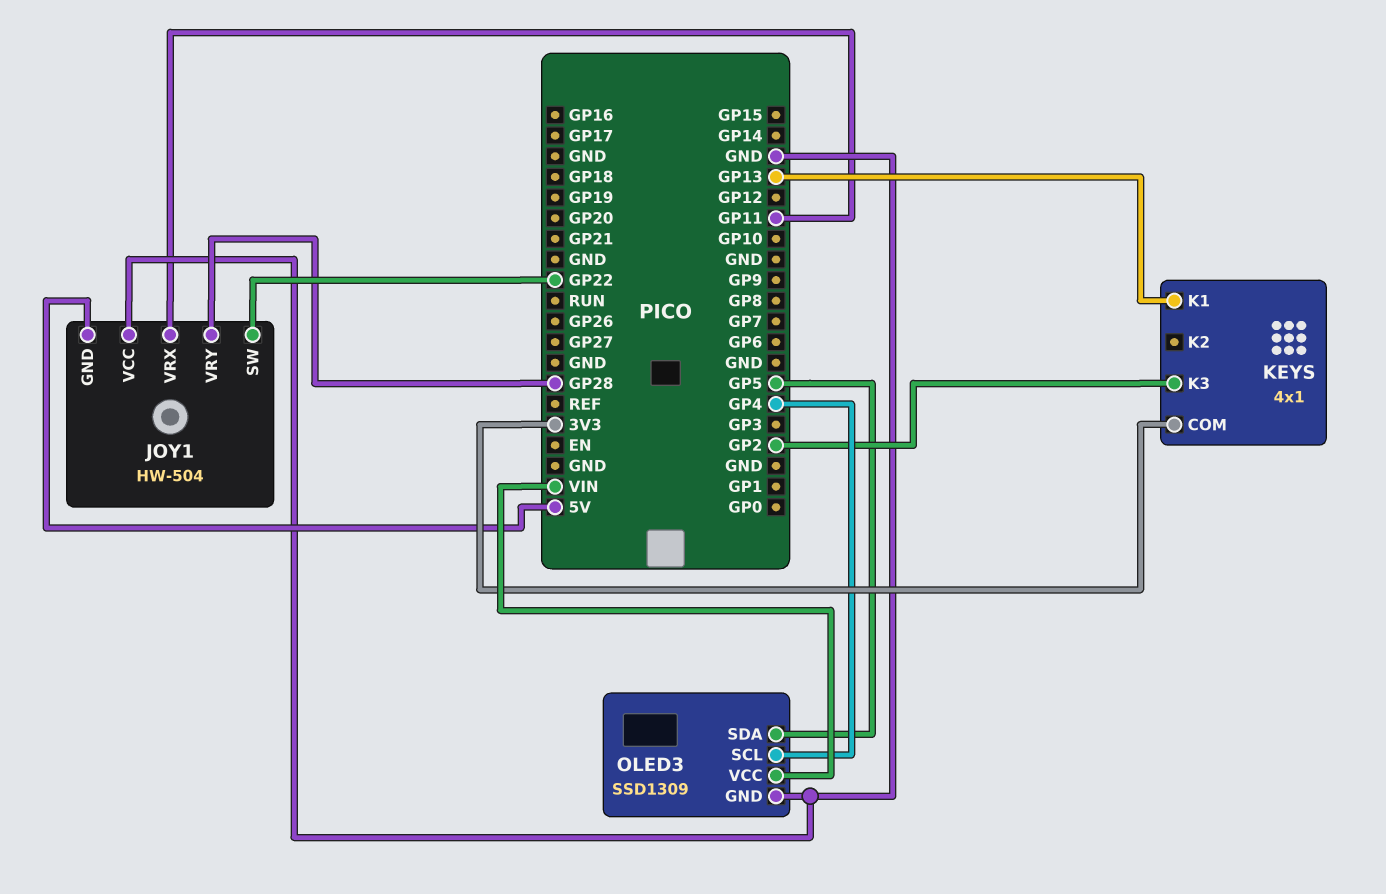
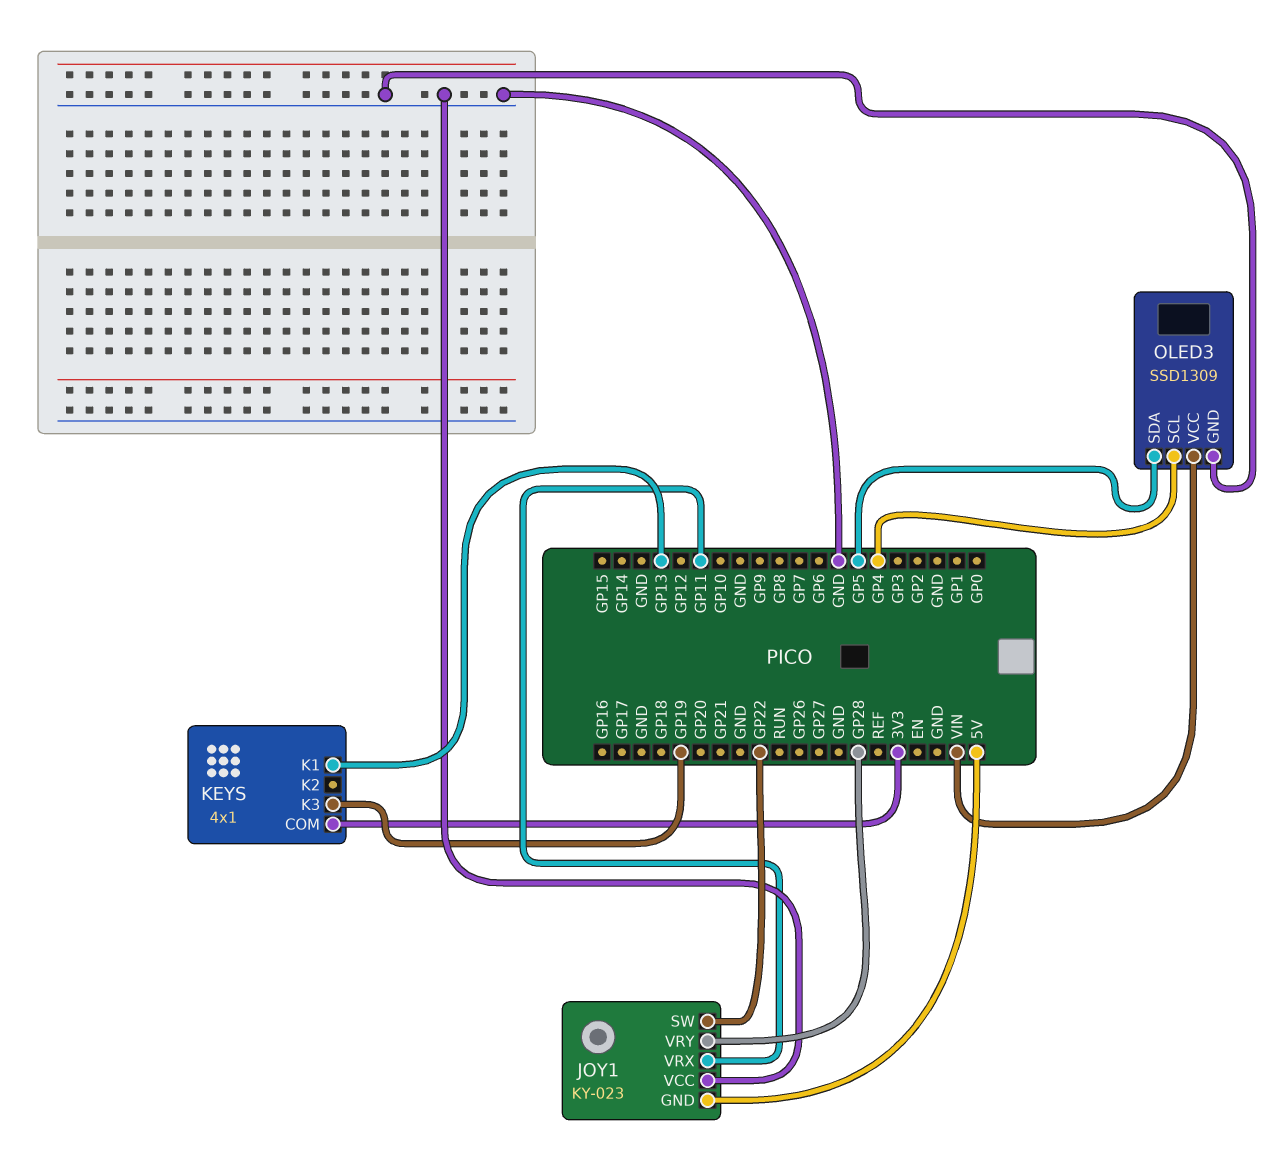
JOY1: HW-504 -> KY-023
KEYS pin K3: GP2 -> GP19

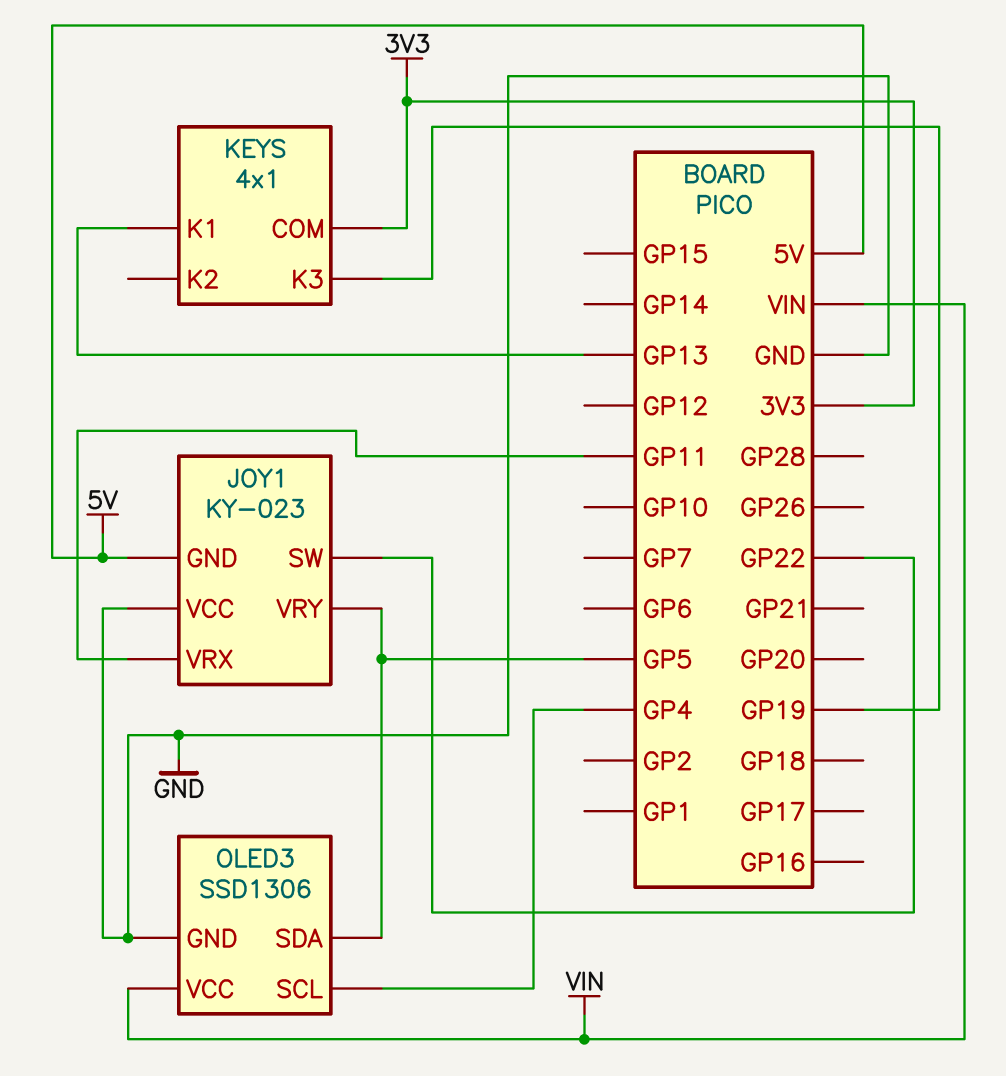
JOY1 pin VRY: GP28 -> GP5
OLED3: SSD1309 -> SSD1306

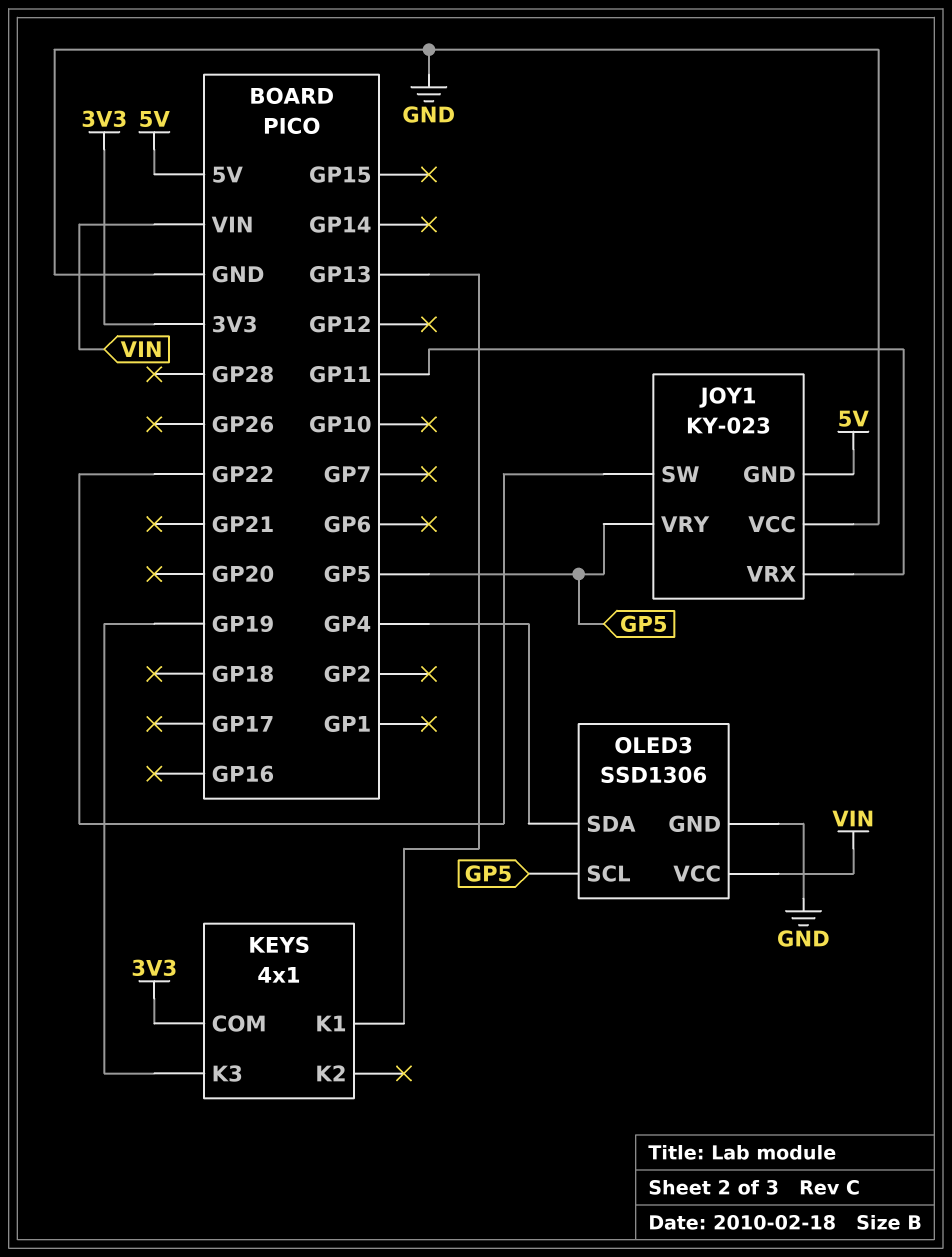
OLED3 pin SCL: GP4 -> GP5
OLED3 pin SDA: GP5 -> GP4

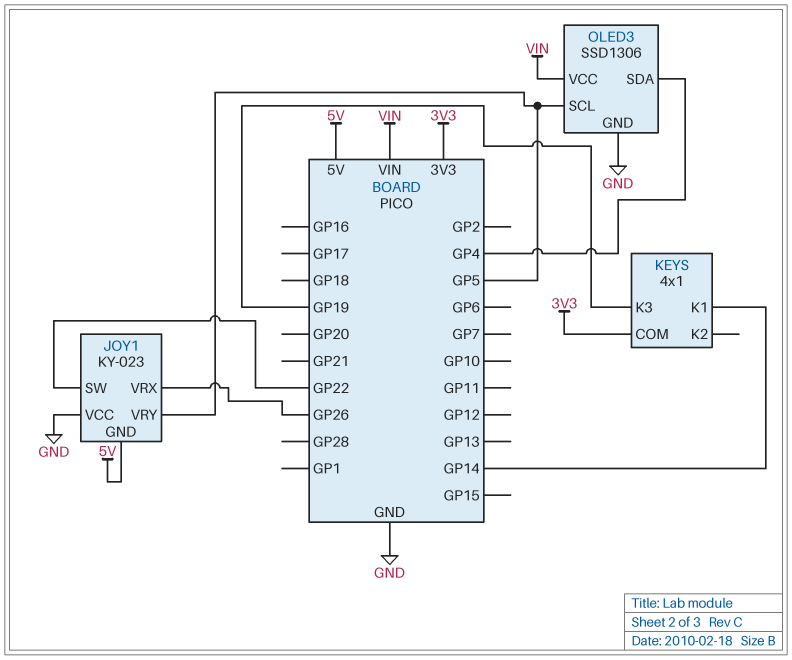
JOY1 pin VRX: GP11 -> GP26
KEYS pin K1: GP13 -> GP14

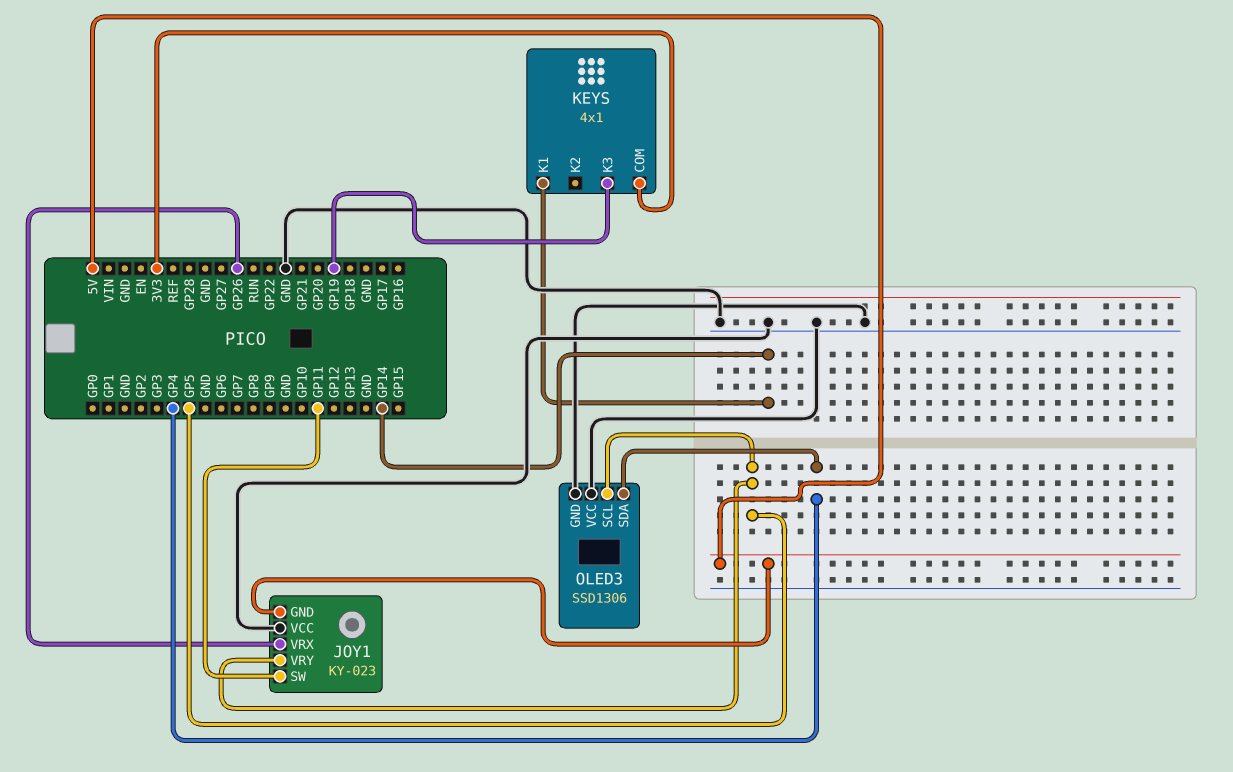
JOY1 pin SW: GP22 -> GP11
OLED3 pin VCC: VIN -> GND

